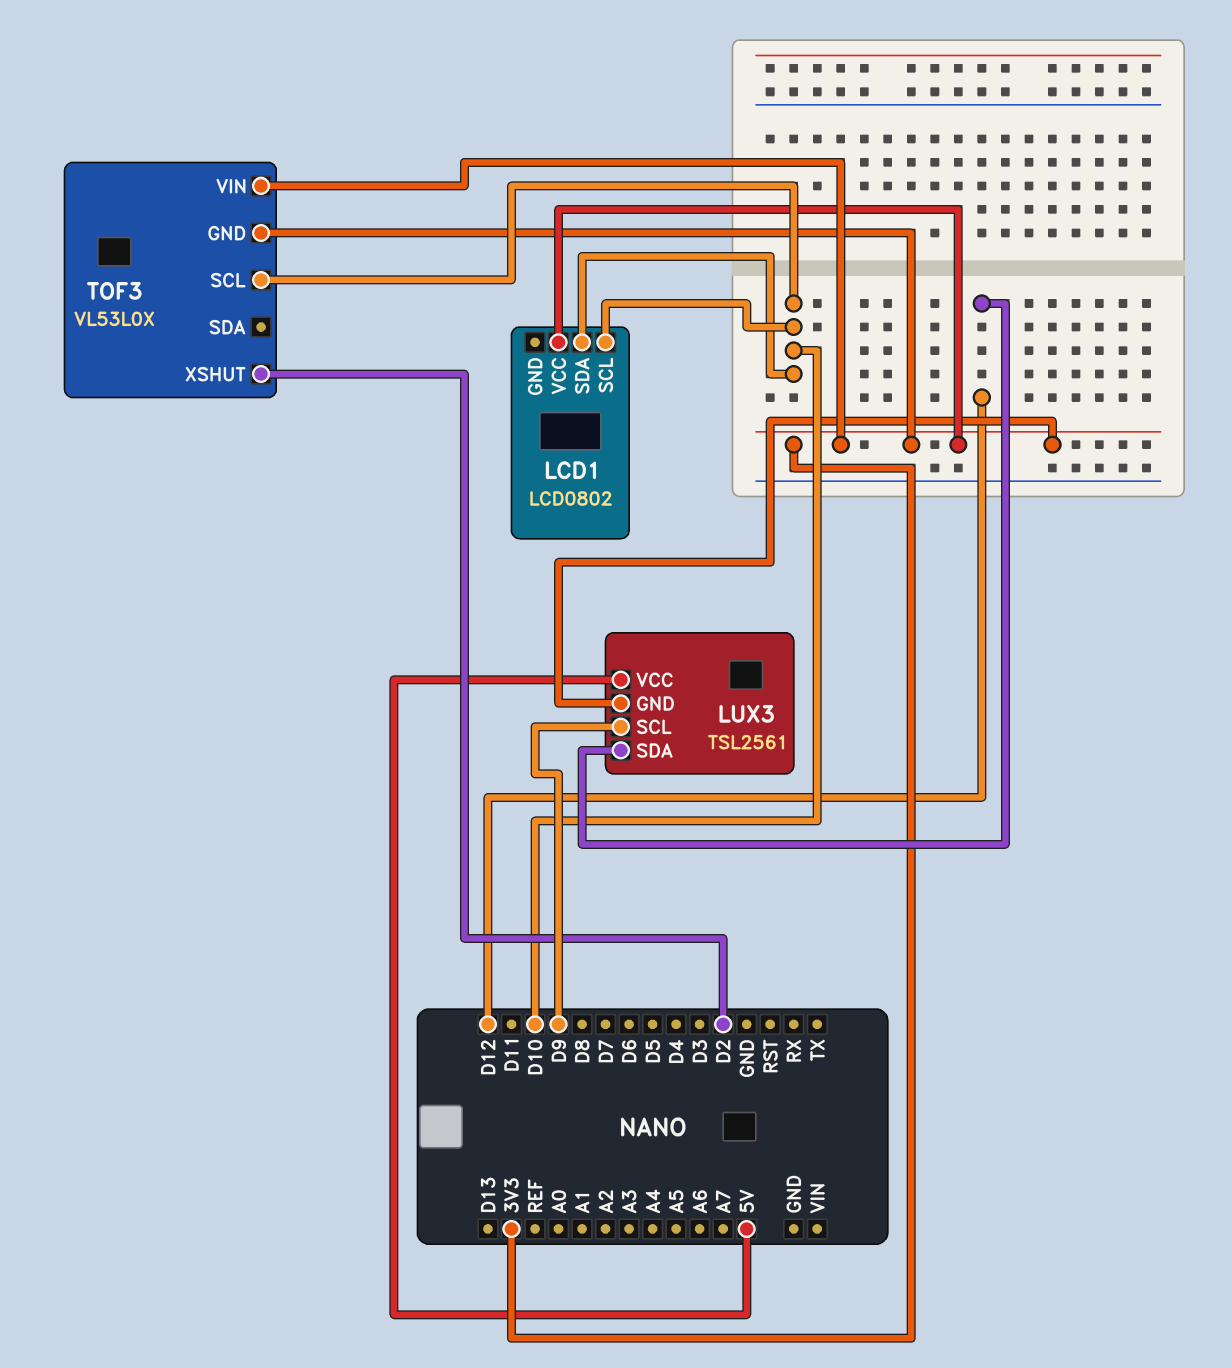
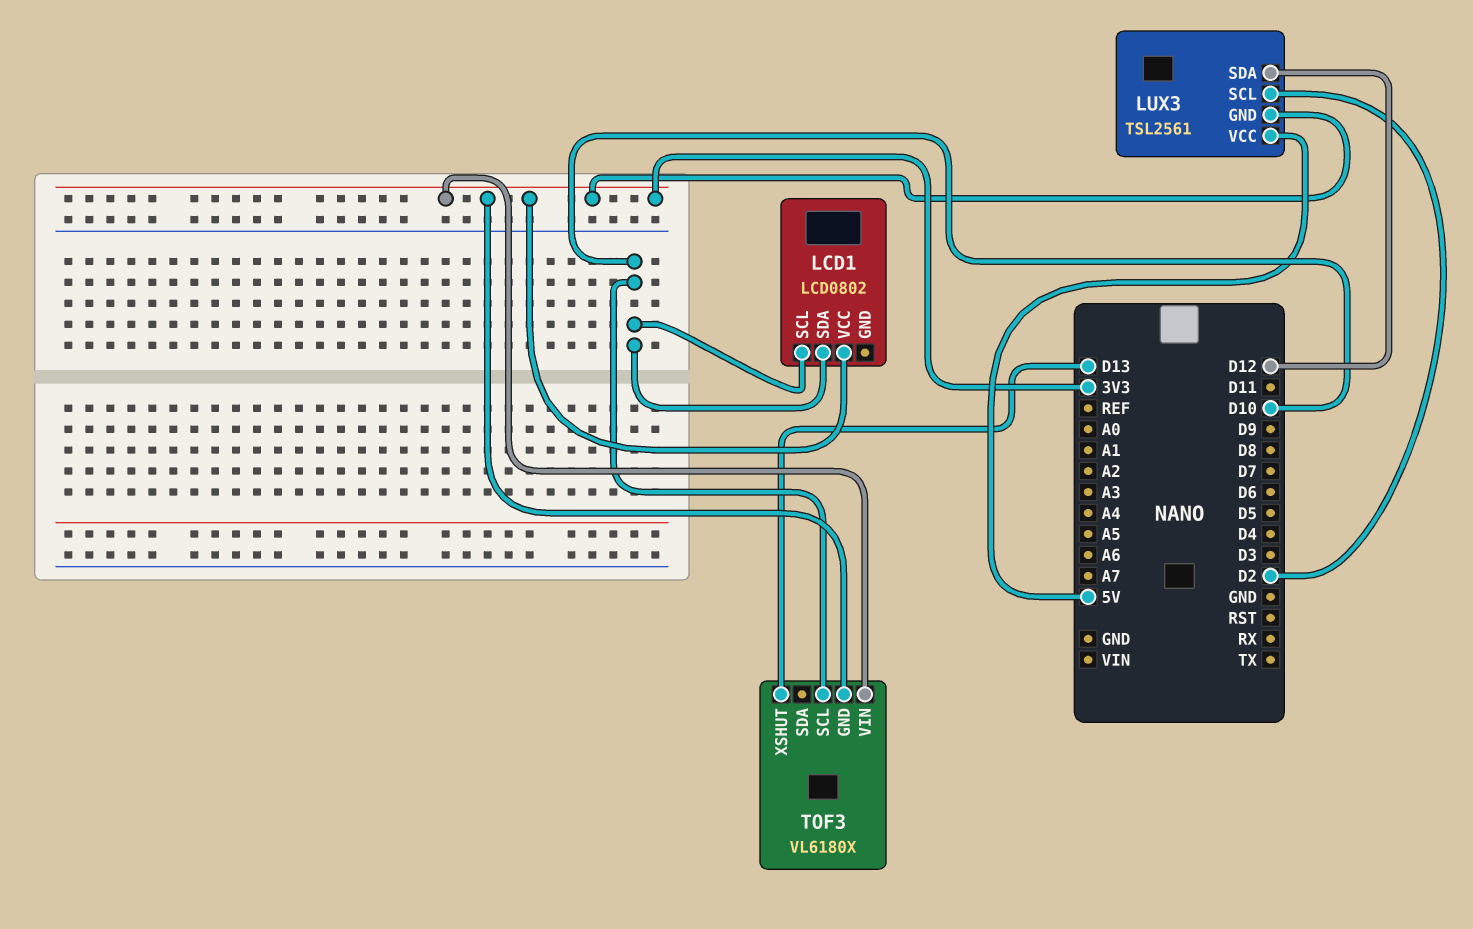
LUX3 pin SCL: D9 -> D2
TOF3: VL53L0X -> VL6180X
TOF3 pin XSHUT: D2 -> D13

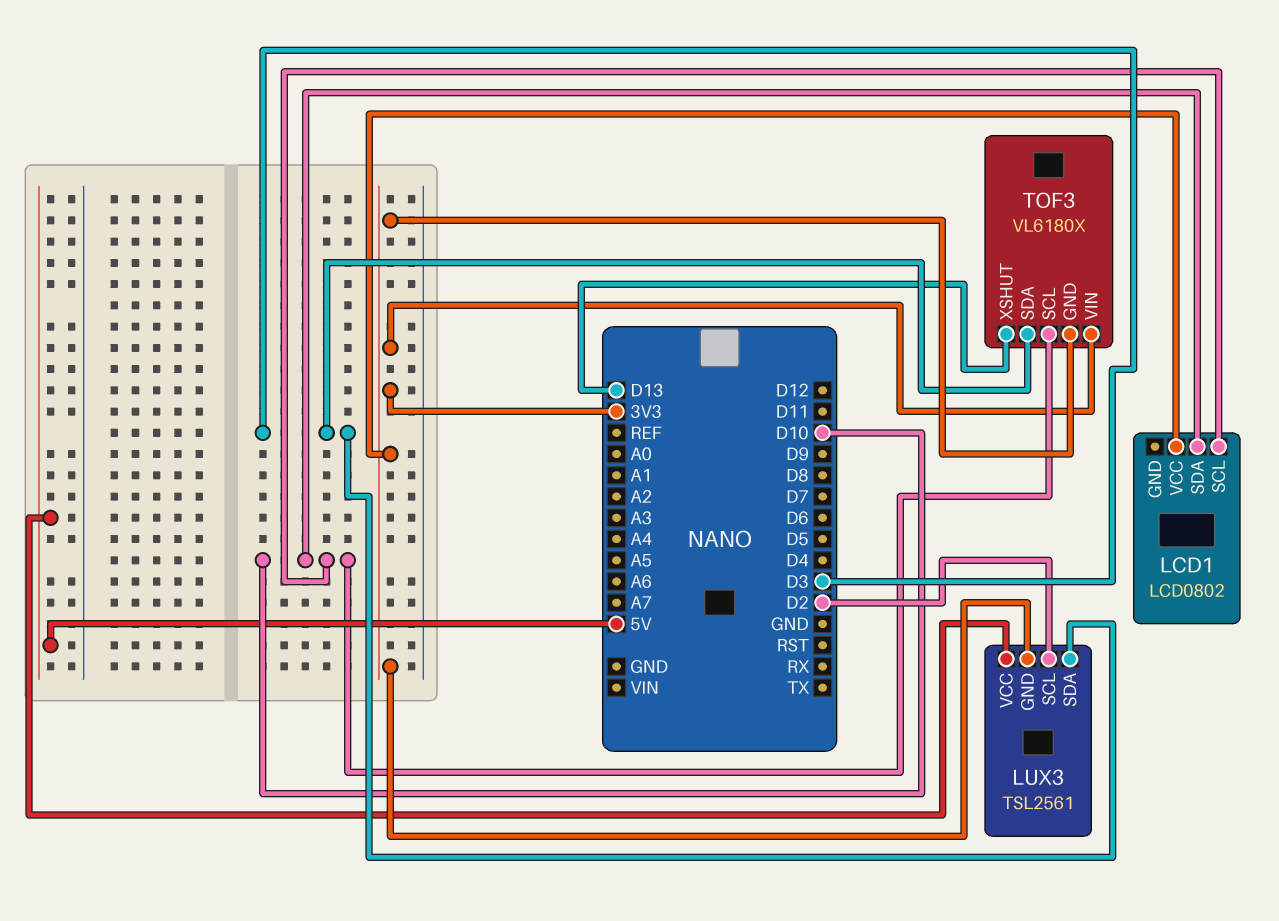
LUX3 pin SDA: D12 -> D3
TOF3 pin SDA: none -> D3

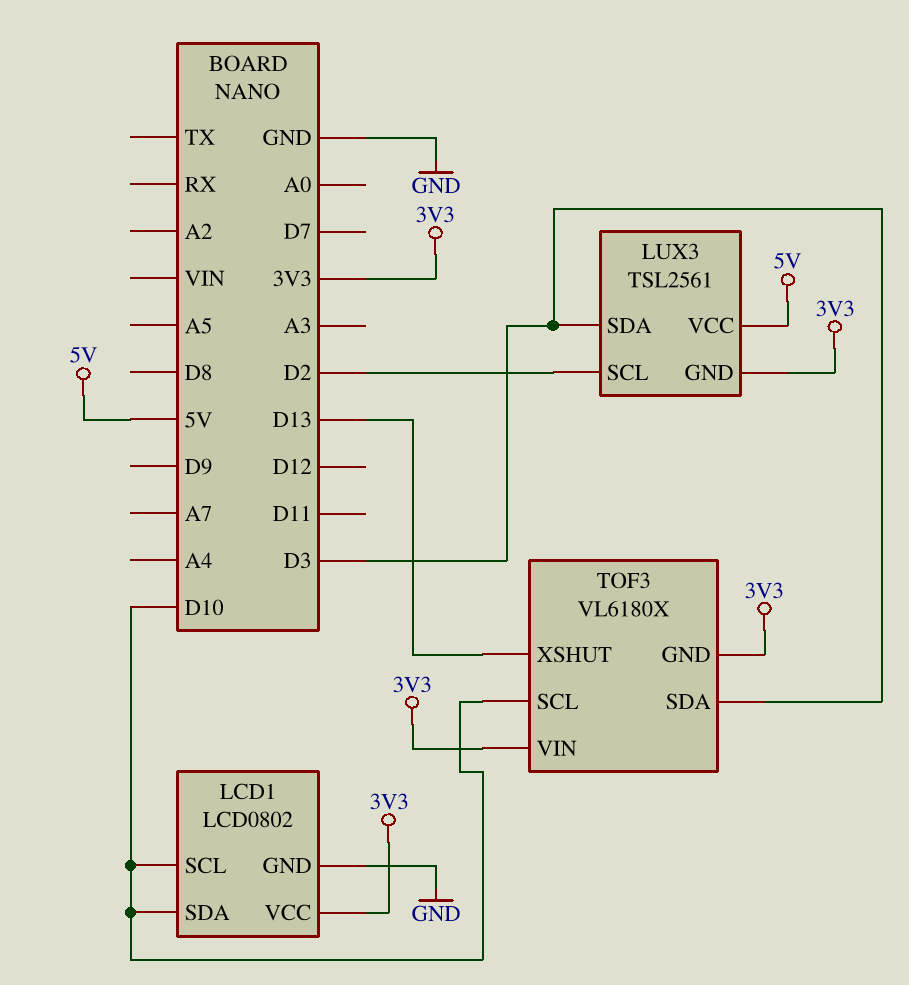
LCD1 pin GND: none -> GND

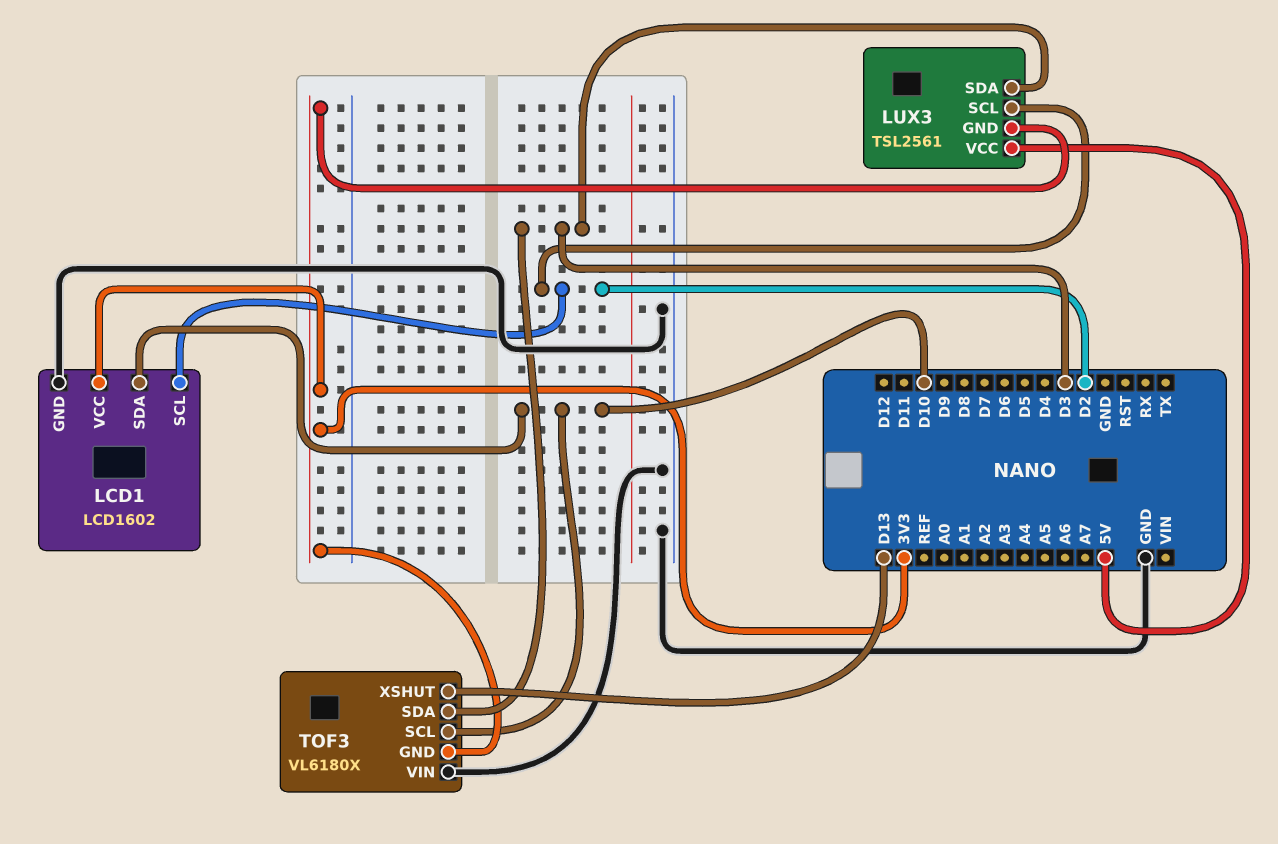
LCD1: LCD0802 -> LCD1602
LCD1 pin SCL: D10 -> D2
TOF3 pin VIN: 3V3 -> GND

